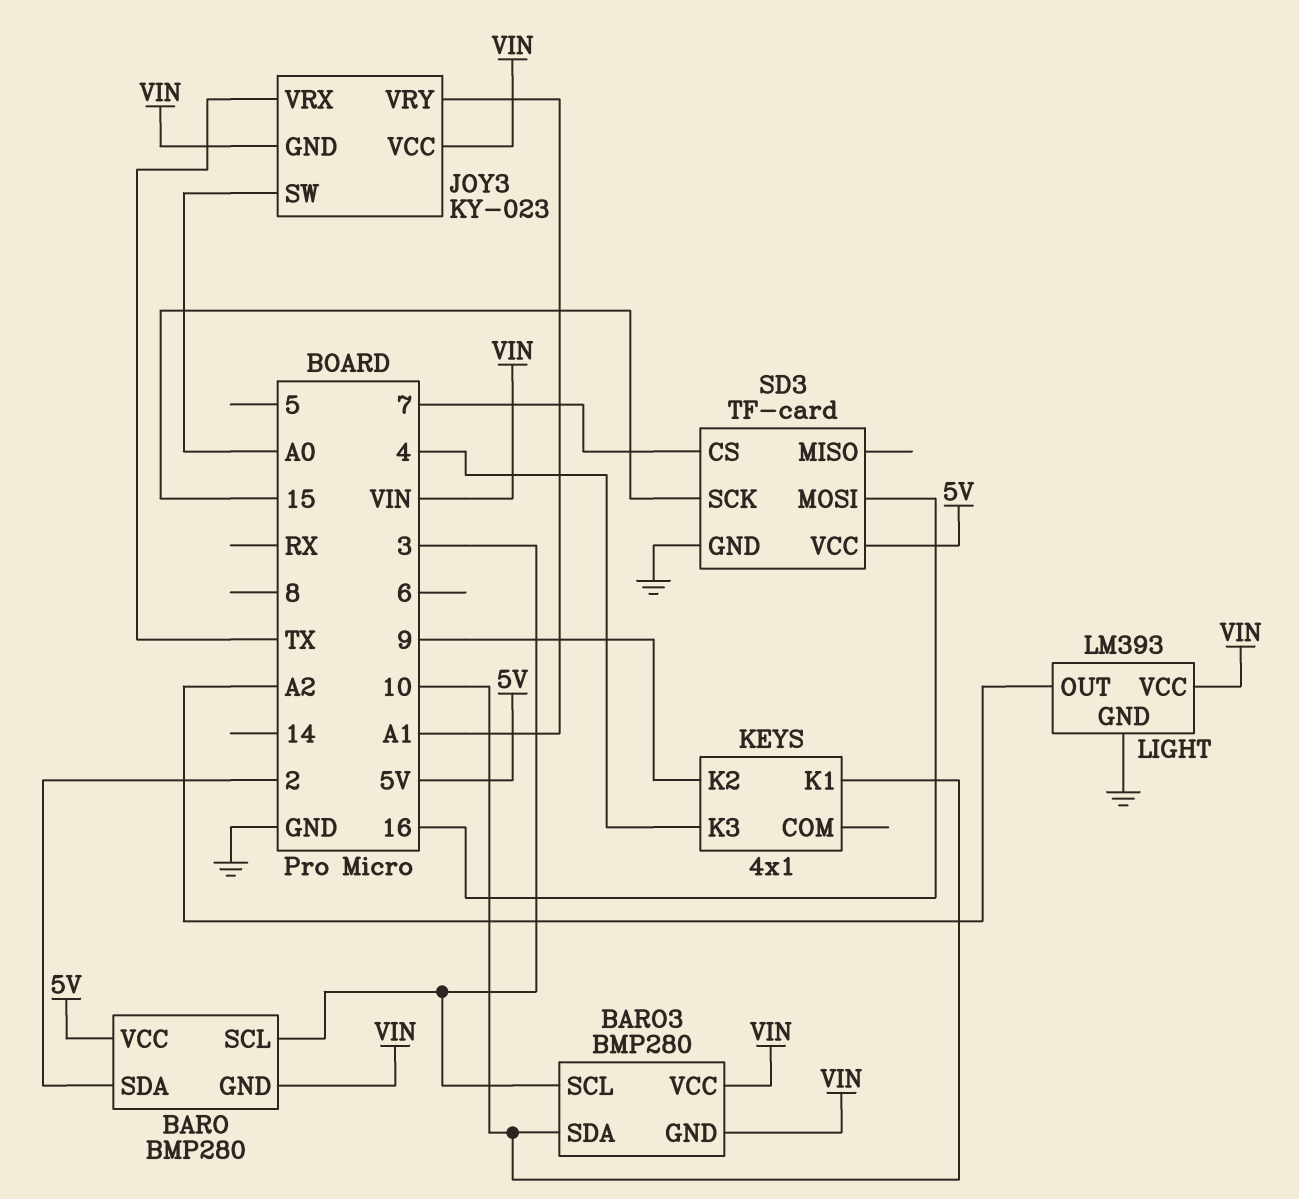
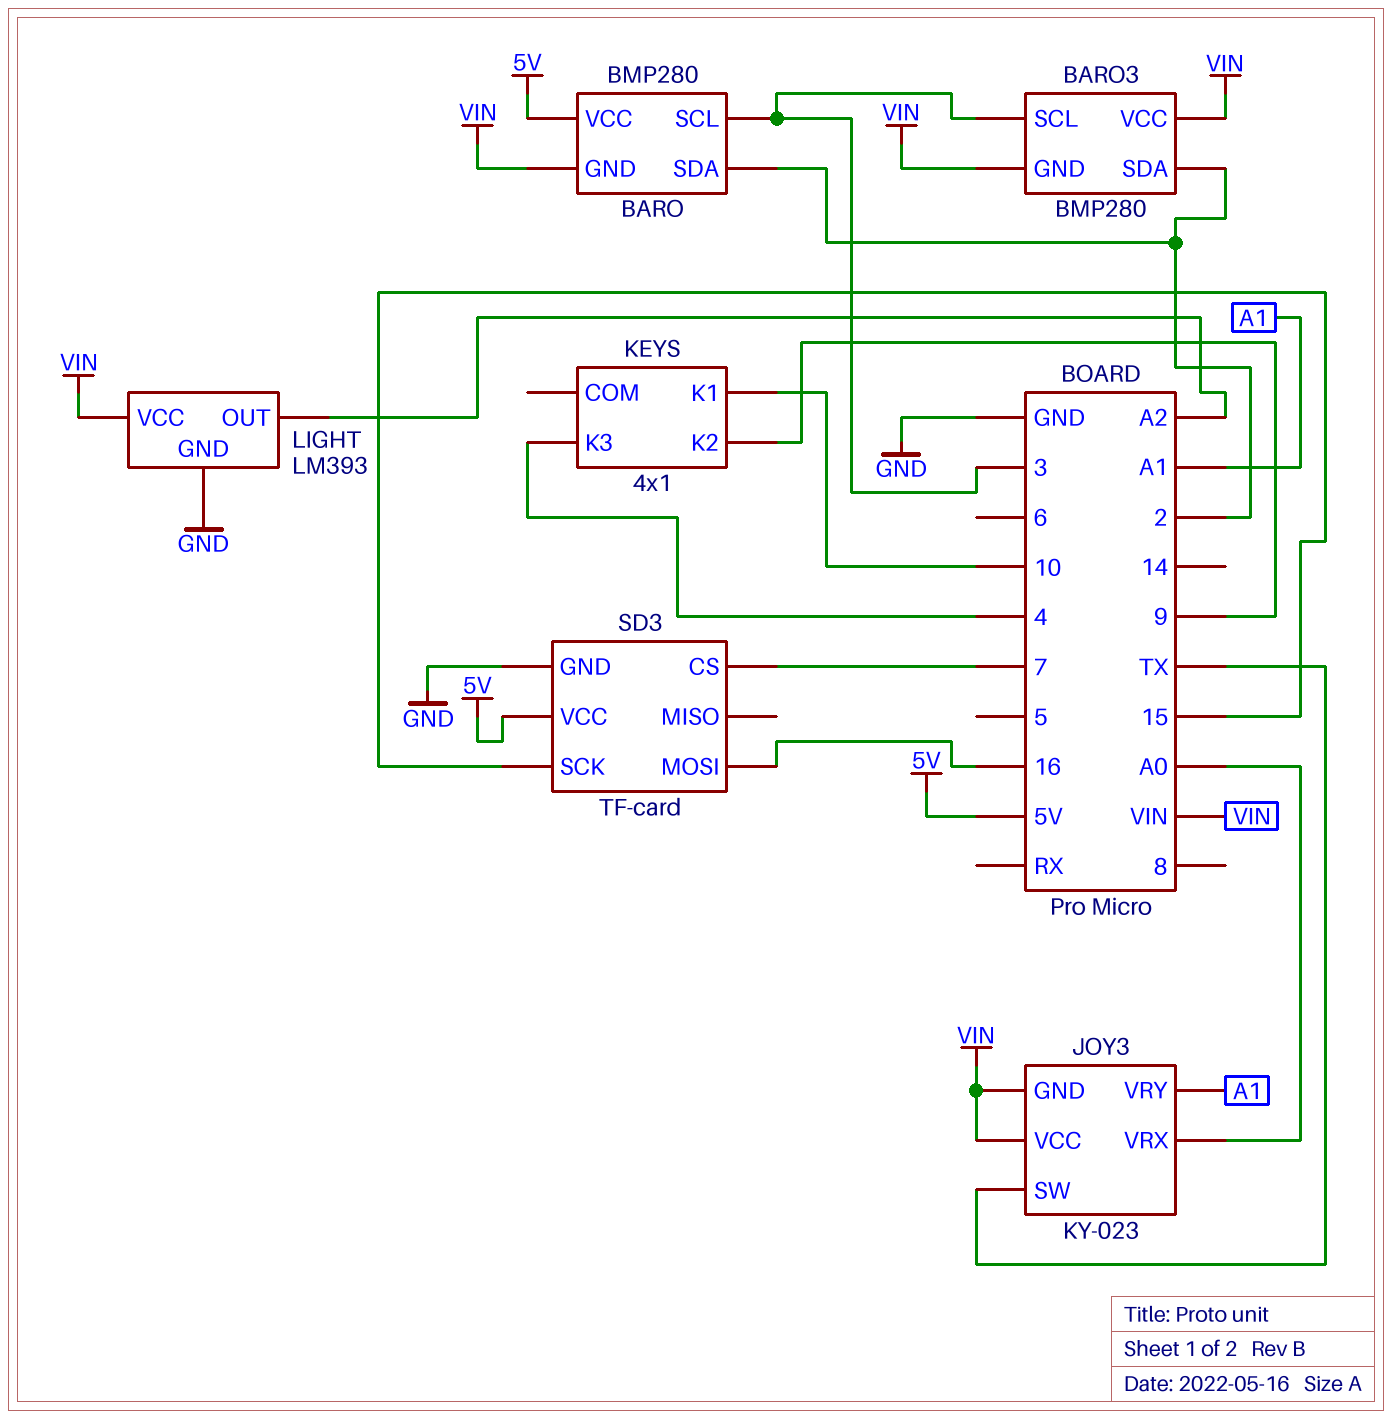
BARO3 pin SDA: 10 -> 2
JOY3 pin SW: A0 -> TX
JOY3 pin VRX: TX -> A0

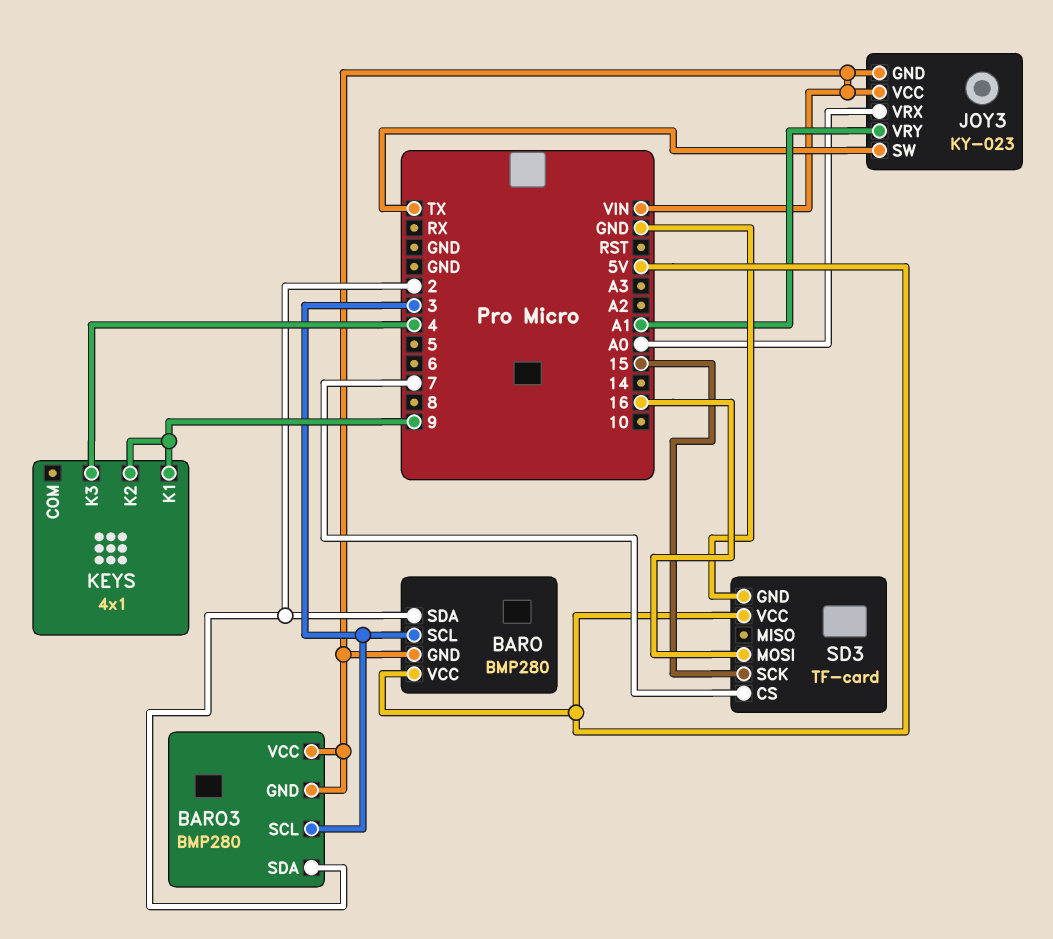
KEYS pin K1: 10 -> 9
LIGHT: LM393 -> none
LIGHT pin GND: GND -> none
LIGHT pin OUT: A2 -> none
LIGHT pin VCC: VIN -> none

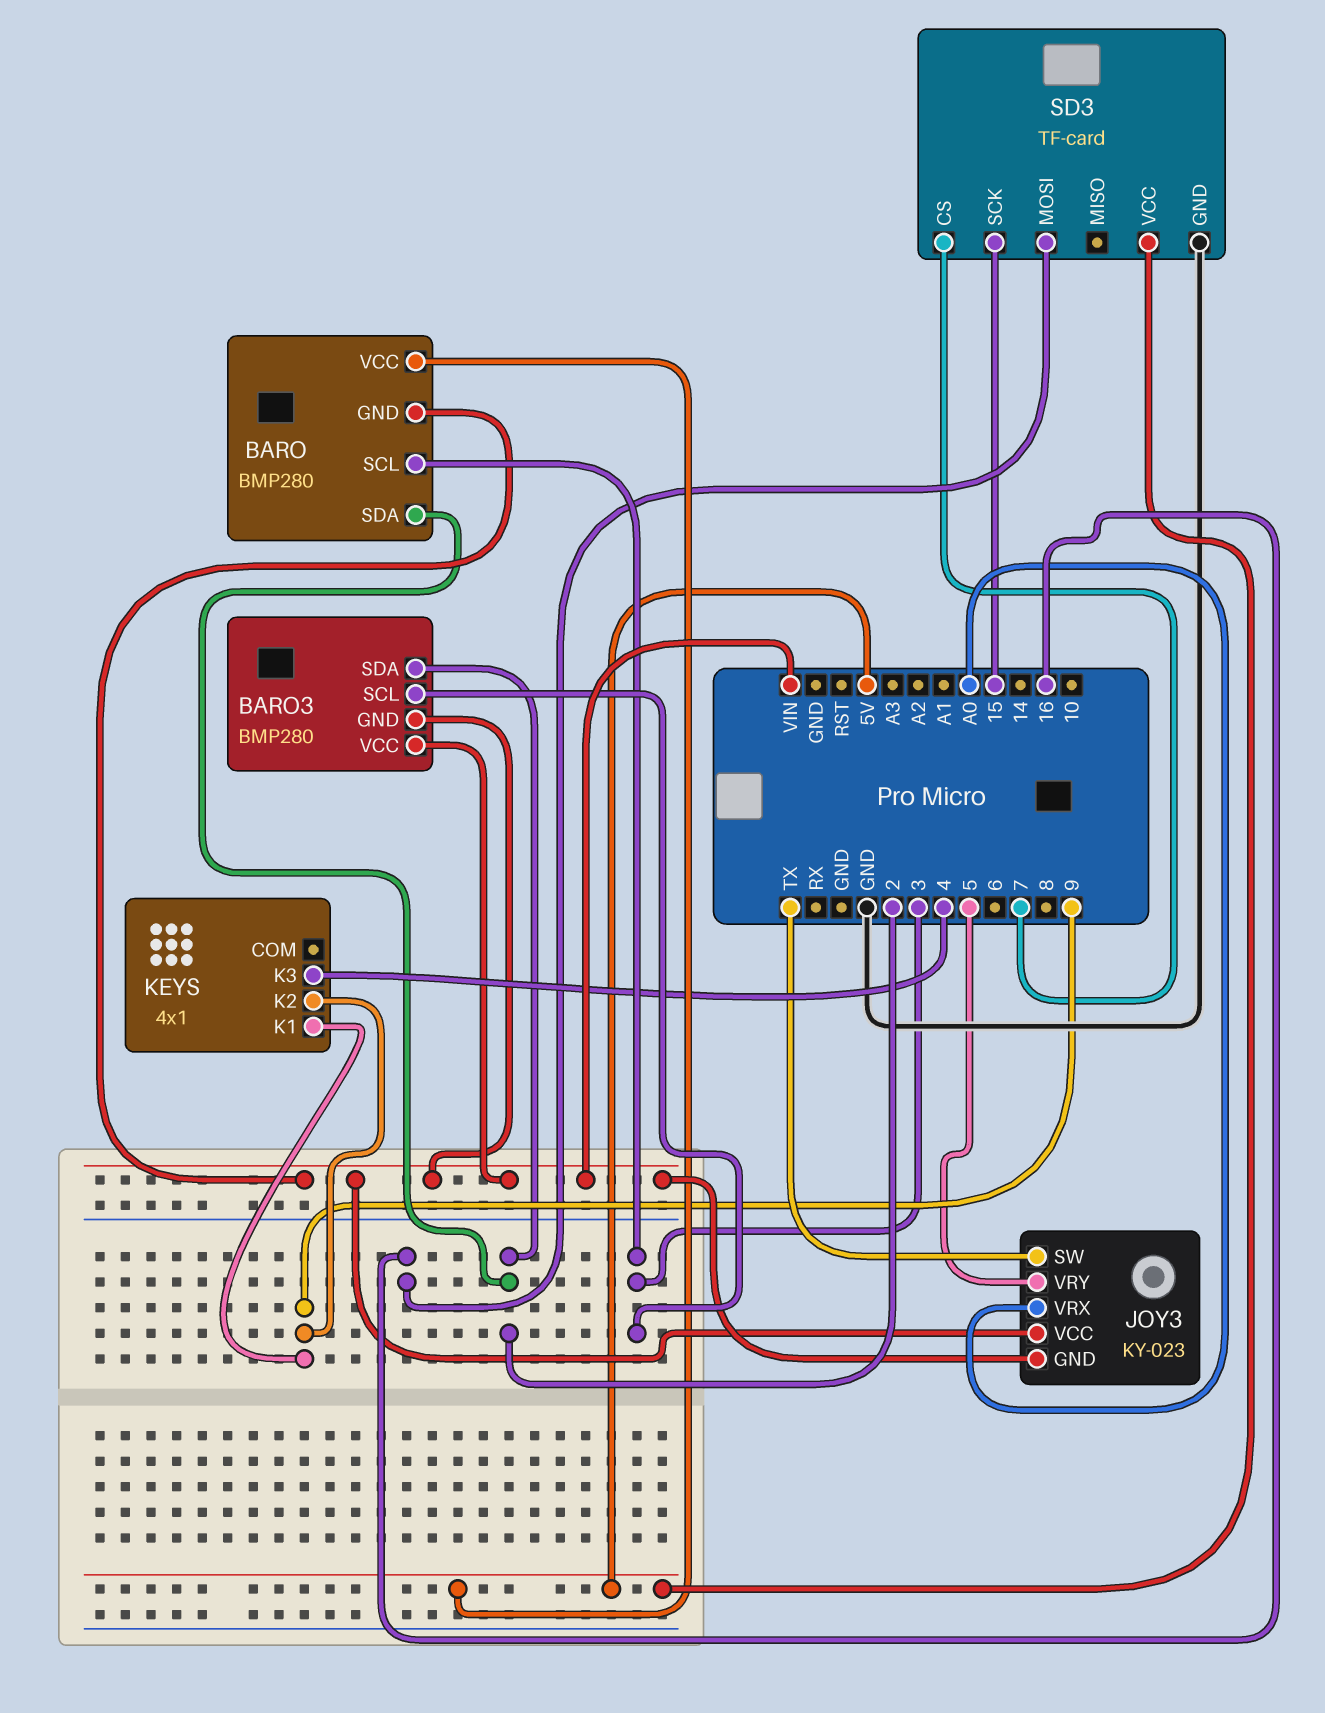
JOY3 pin VRY: A1 -> 5

